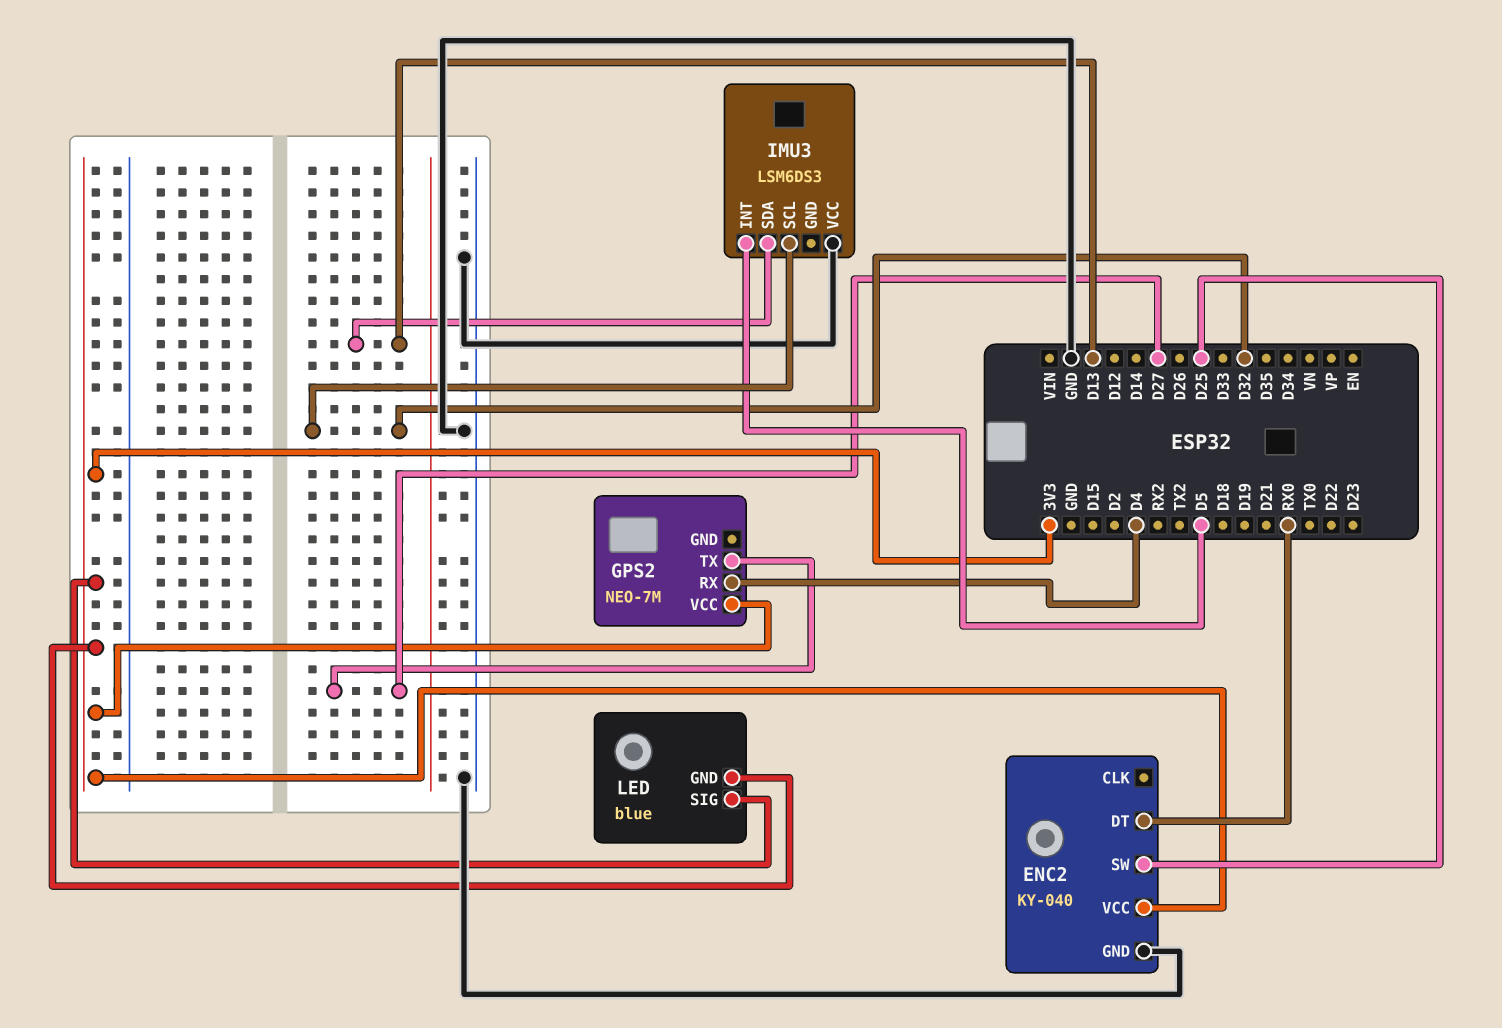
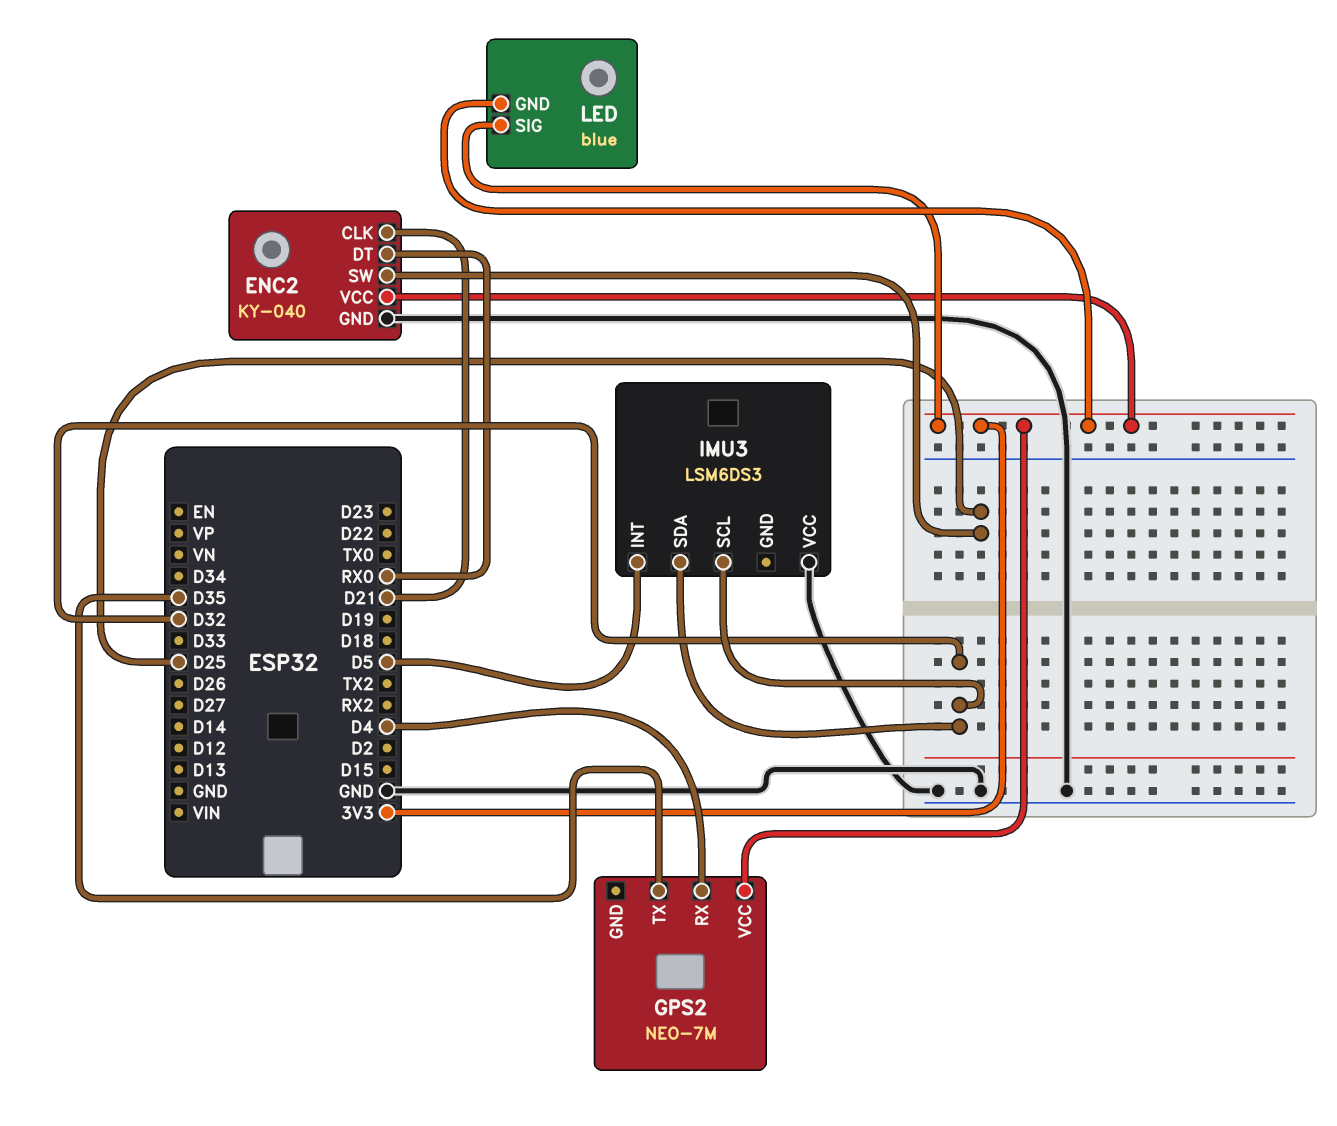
ENC2 pin CLK: none -> D21
GPS2 pin TX: D27 -> D35
IMU3 pin SDA: D13 -> D32

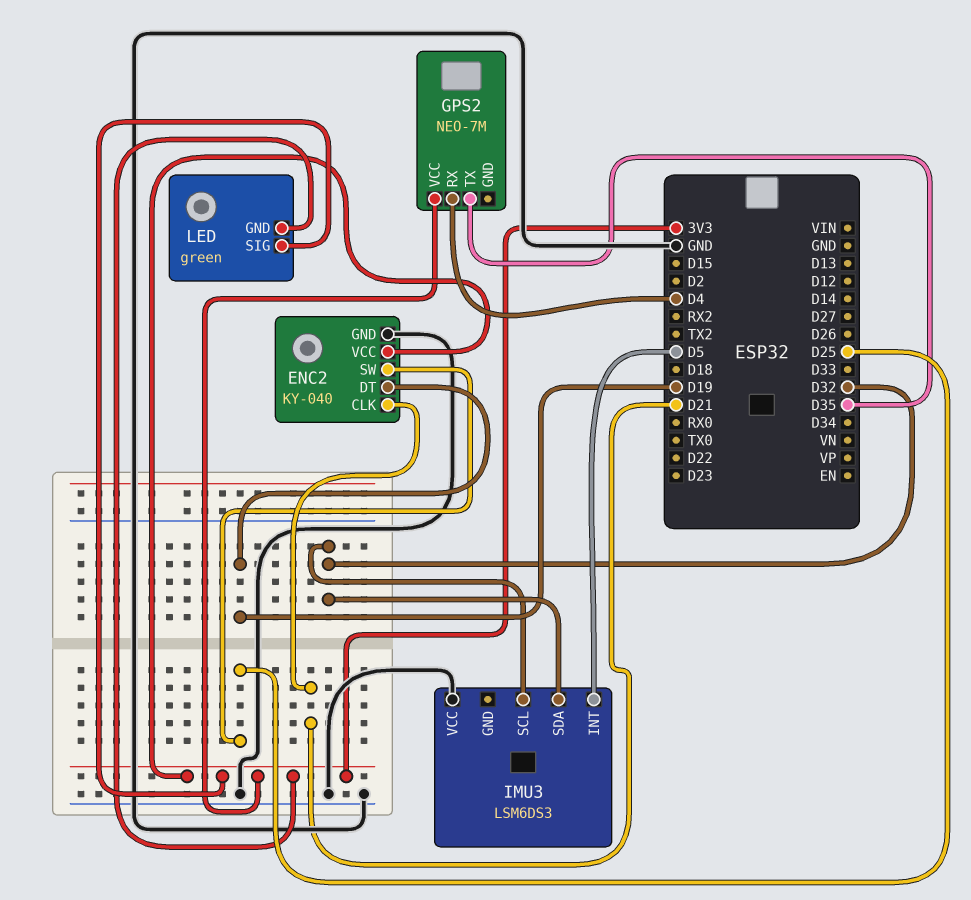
ENC2 pin DT: RX0 -> D19
LED: blue -> green

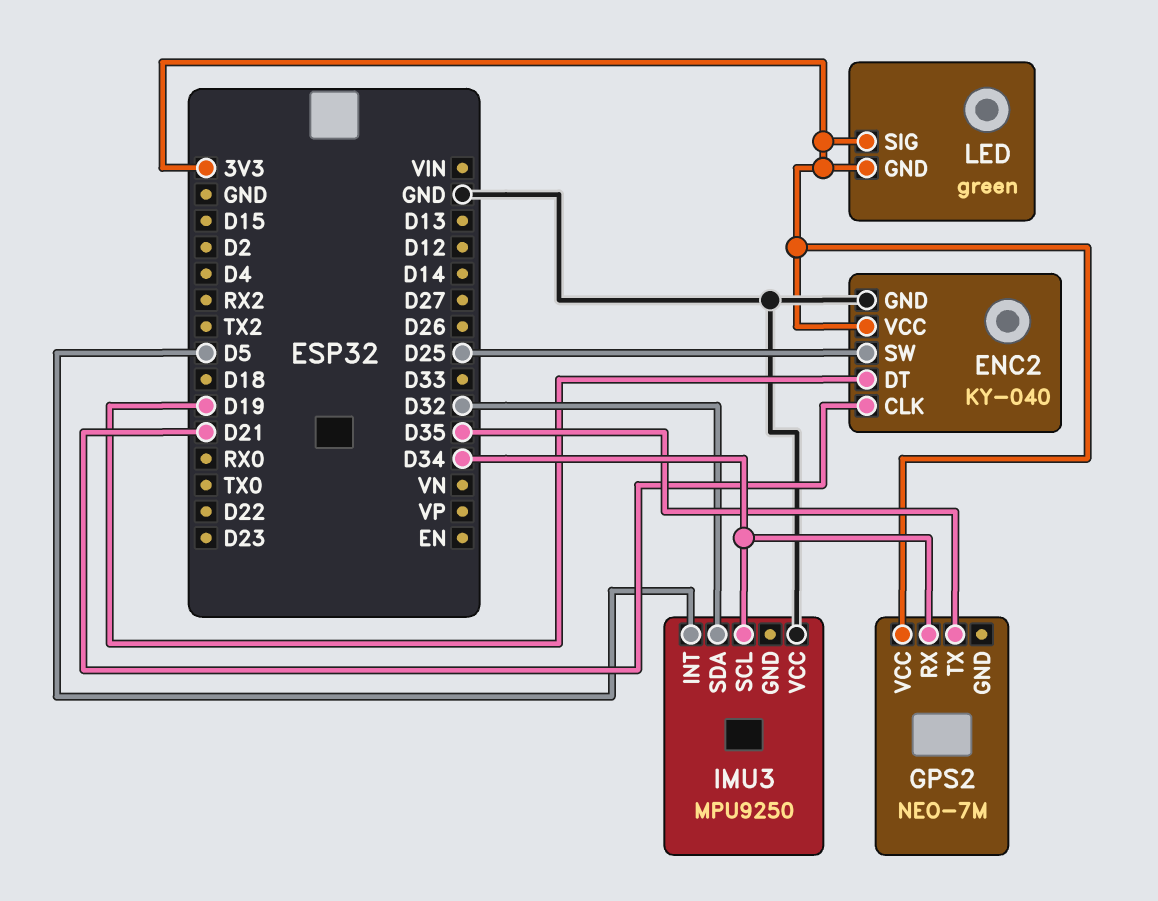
GPS2 pin RX: D4 -> D34
IMU3: LSM6DS3 -> MPU9250
IMU3 pin SCL: D32 -> D34

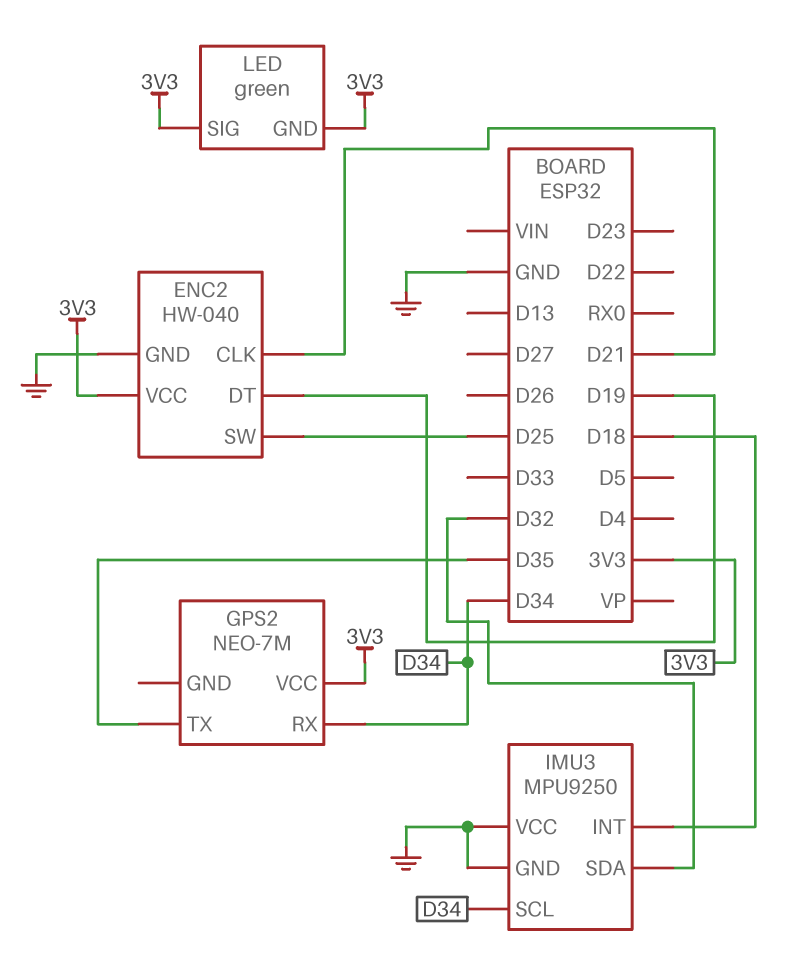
ENC2: KY-040 -> HW-040
IMU3 pin GND: none -> GND
IMU3 pin INT: D5 -> D18

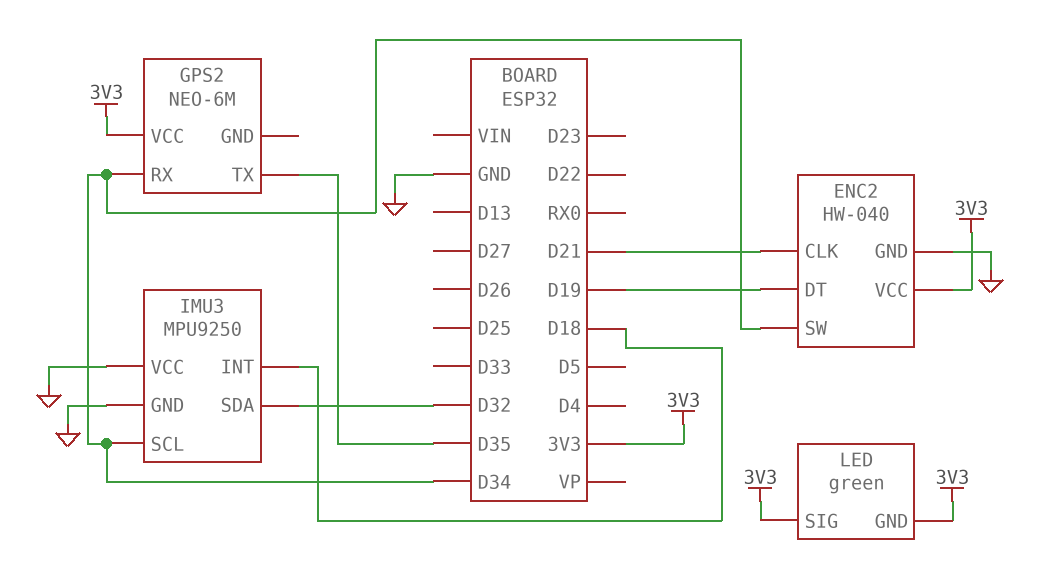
ENC2 pin SW: D25 -> D34
GPS2: NEO-7M -> NEO-6M

